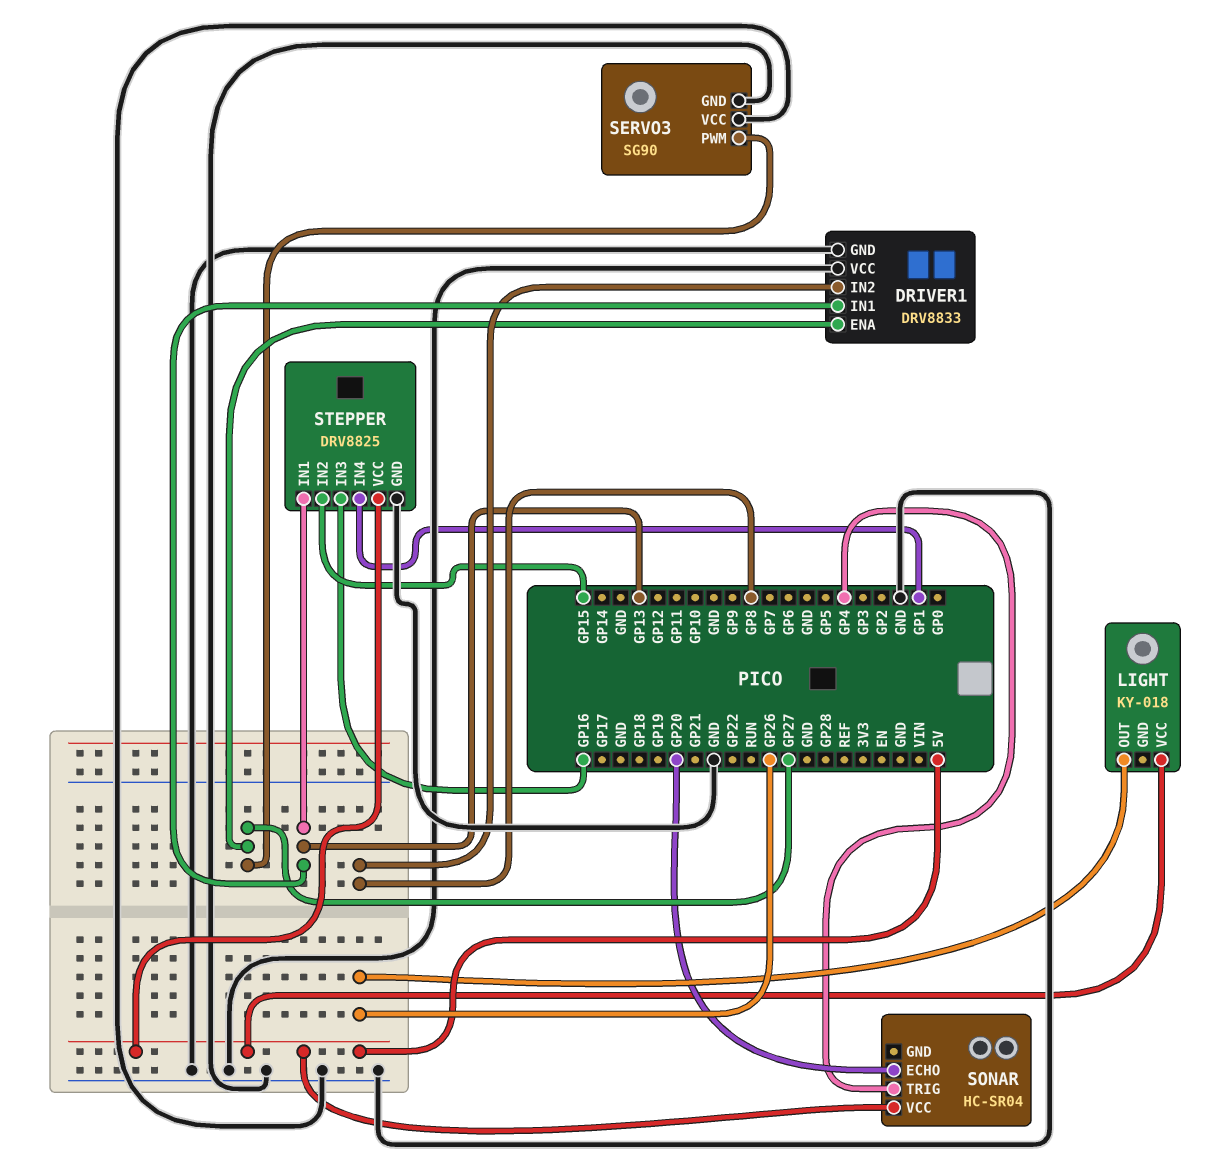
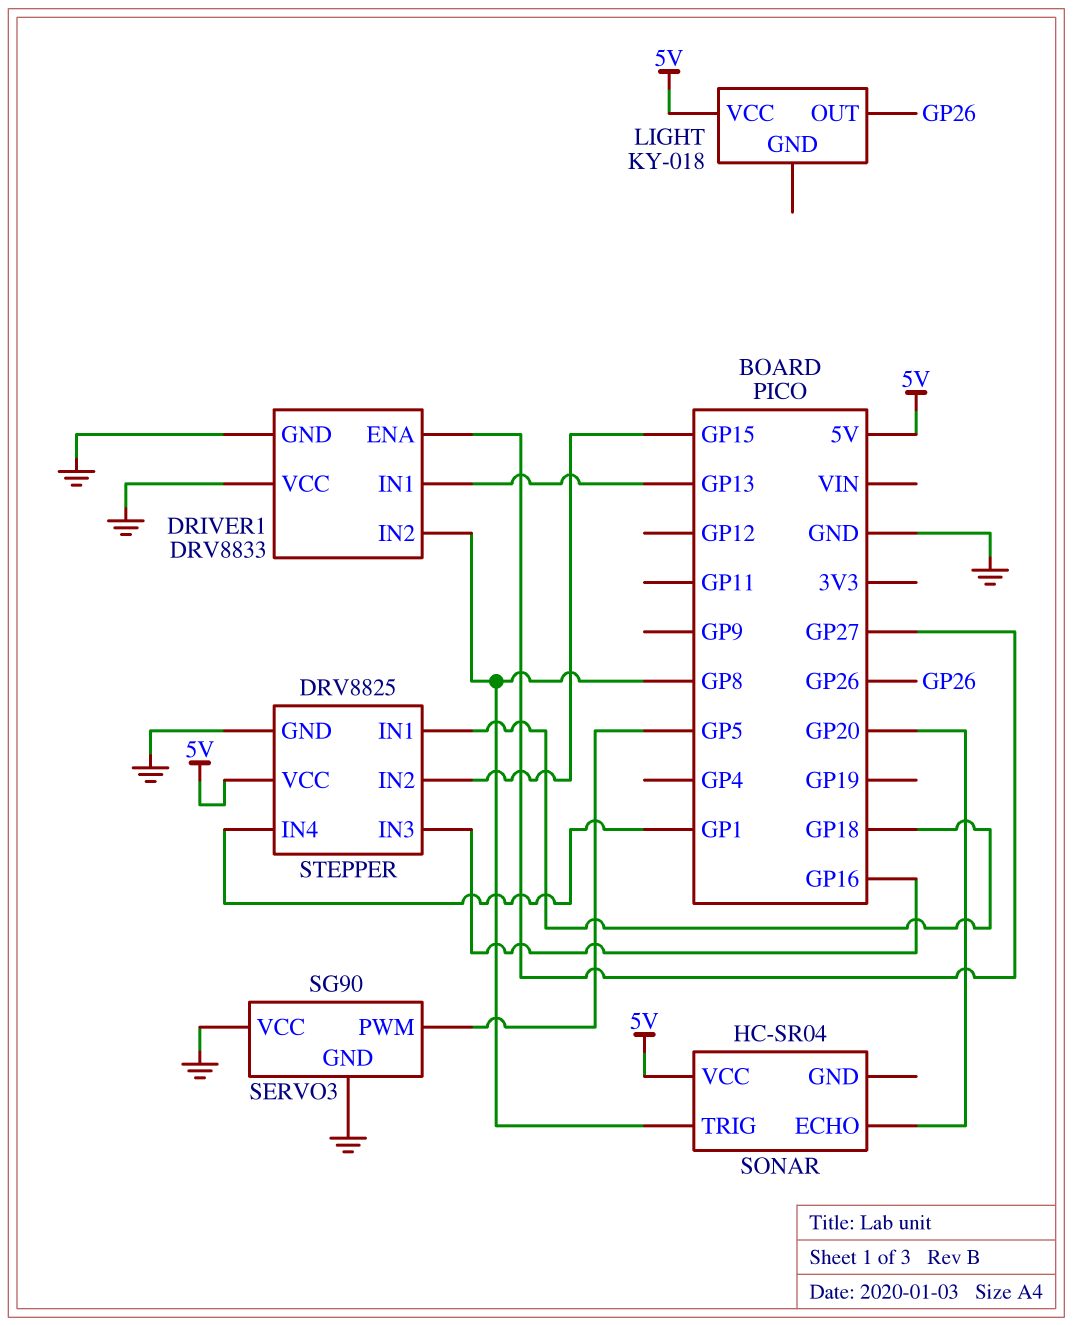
SERVO3 pin PWM: GP27 -> GP5
SONAR pin TRIG: GP4 -> GP8
STEPPER pin IN1: GP13 -> GP18

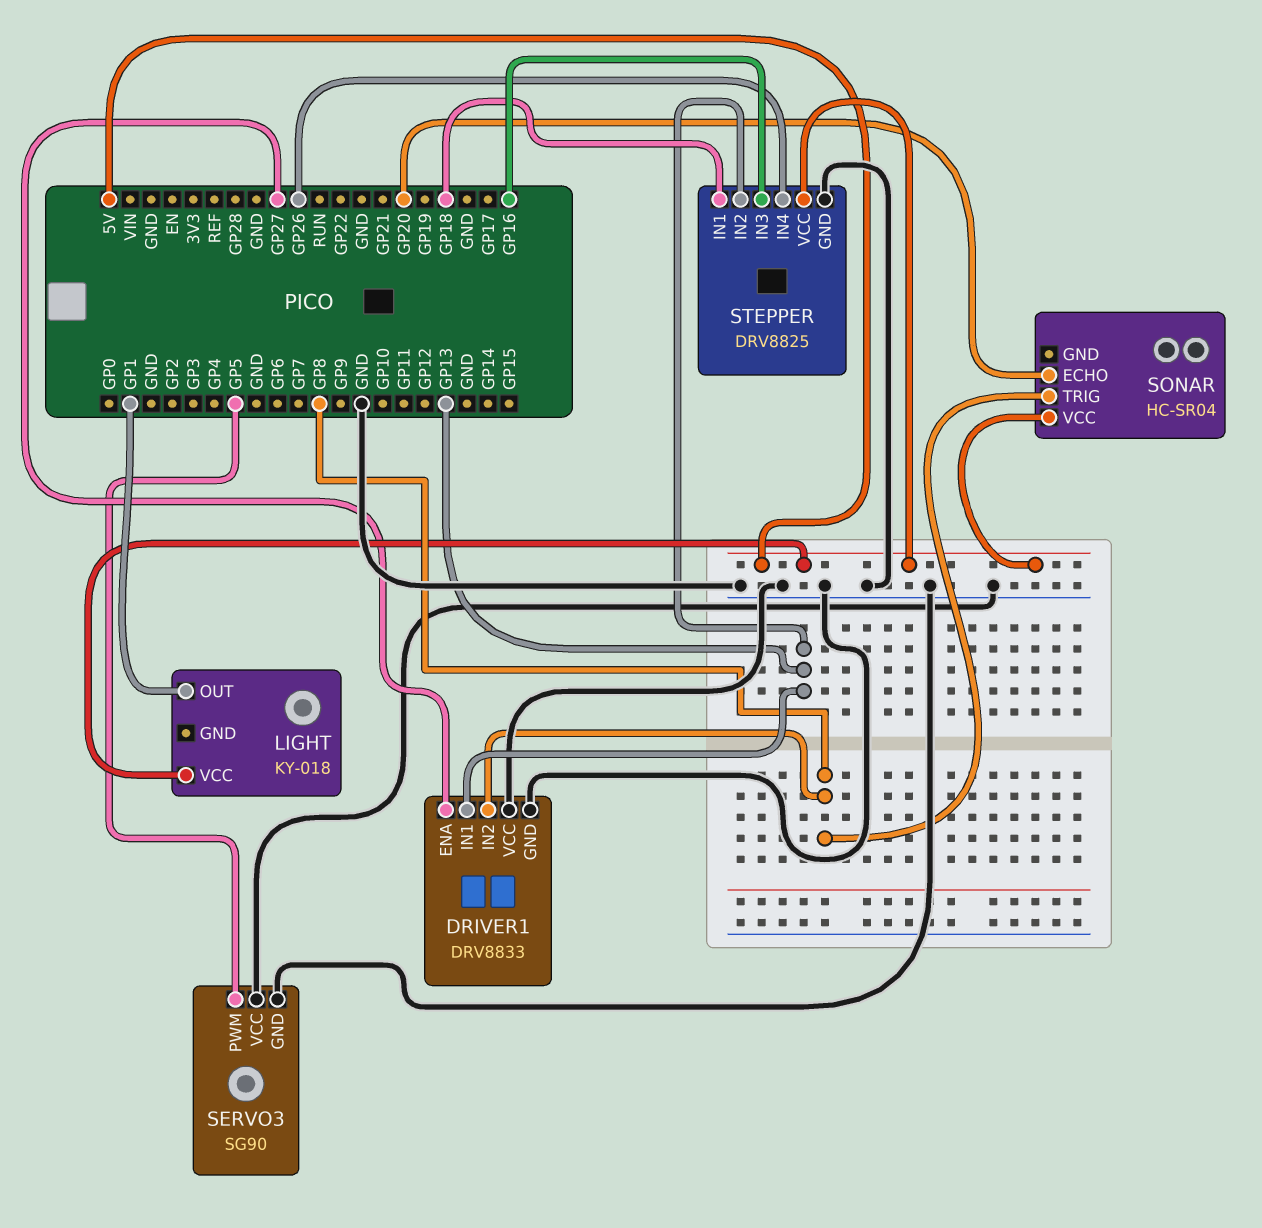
LIGHT pin OUT: GP26 -> GP1
STEPPER pin IN2: GP15 -> GP13
STEPPER pin IN4: GP1 -> GP26

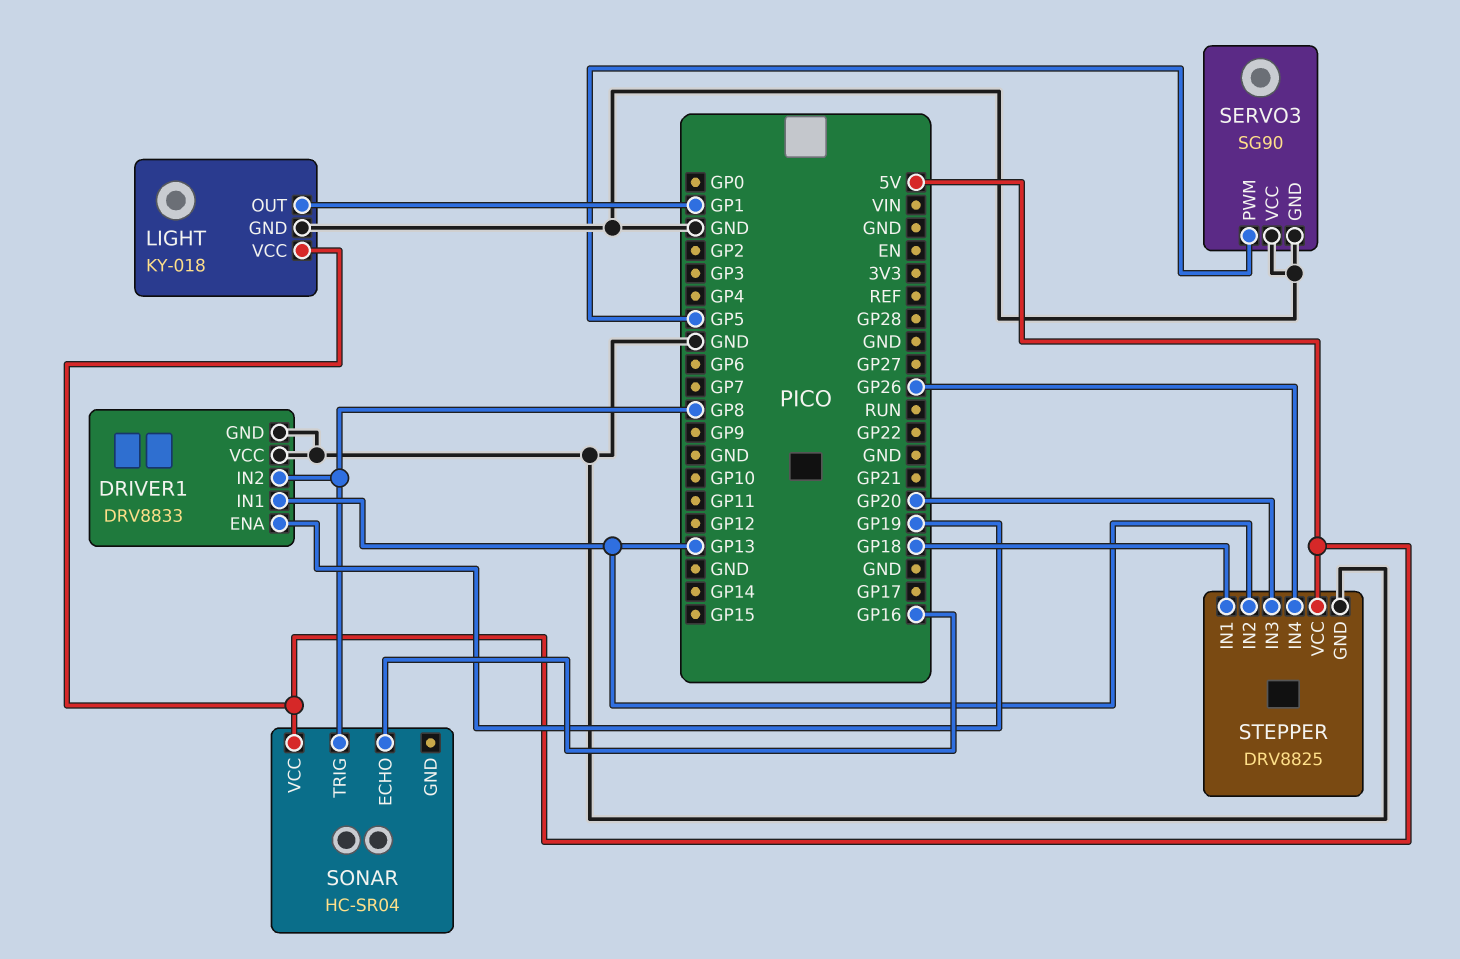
DRIVER1 pin ENA: GP27 -> GP19
LIGHT pin GND: none -> GND
SONAR pin ECHO: GP20 -> GP16
STEPPER pin IN3: GP16 -> GP20

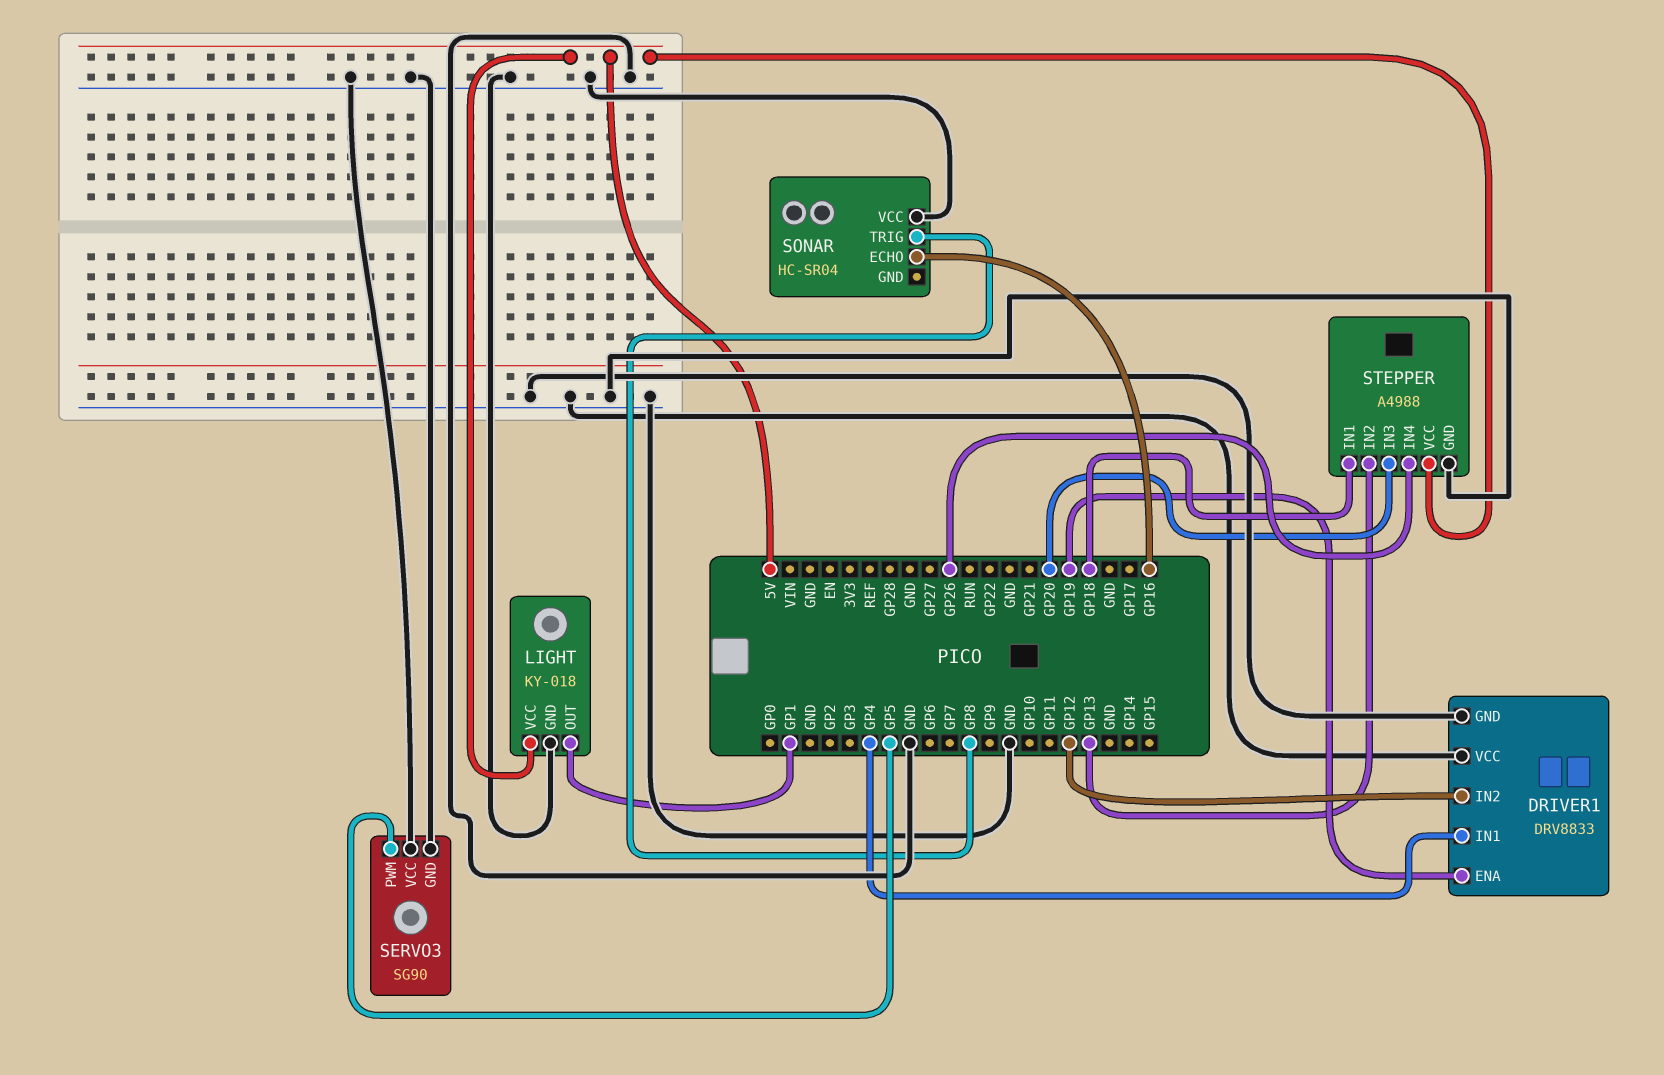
DRIVER1 pin IN1: GP13 -> GP4
DRIVER1 pin IN2: GP8 -> GP12
SONAR pin VCC: 5V -> GND
STEPPER: DRV8825 -> A4988

